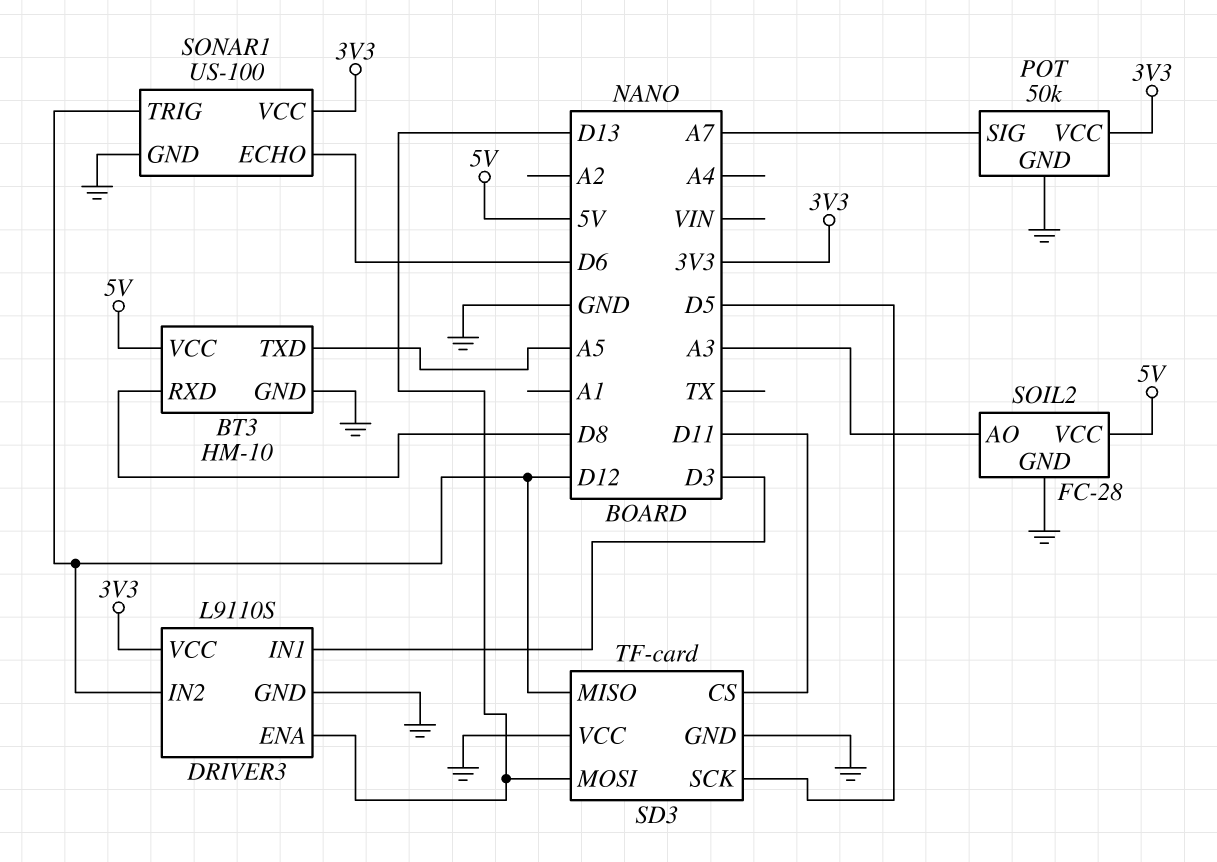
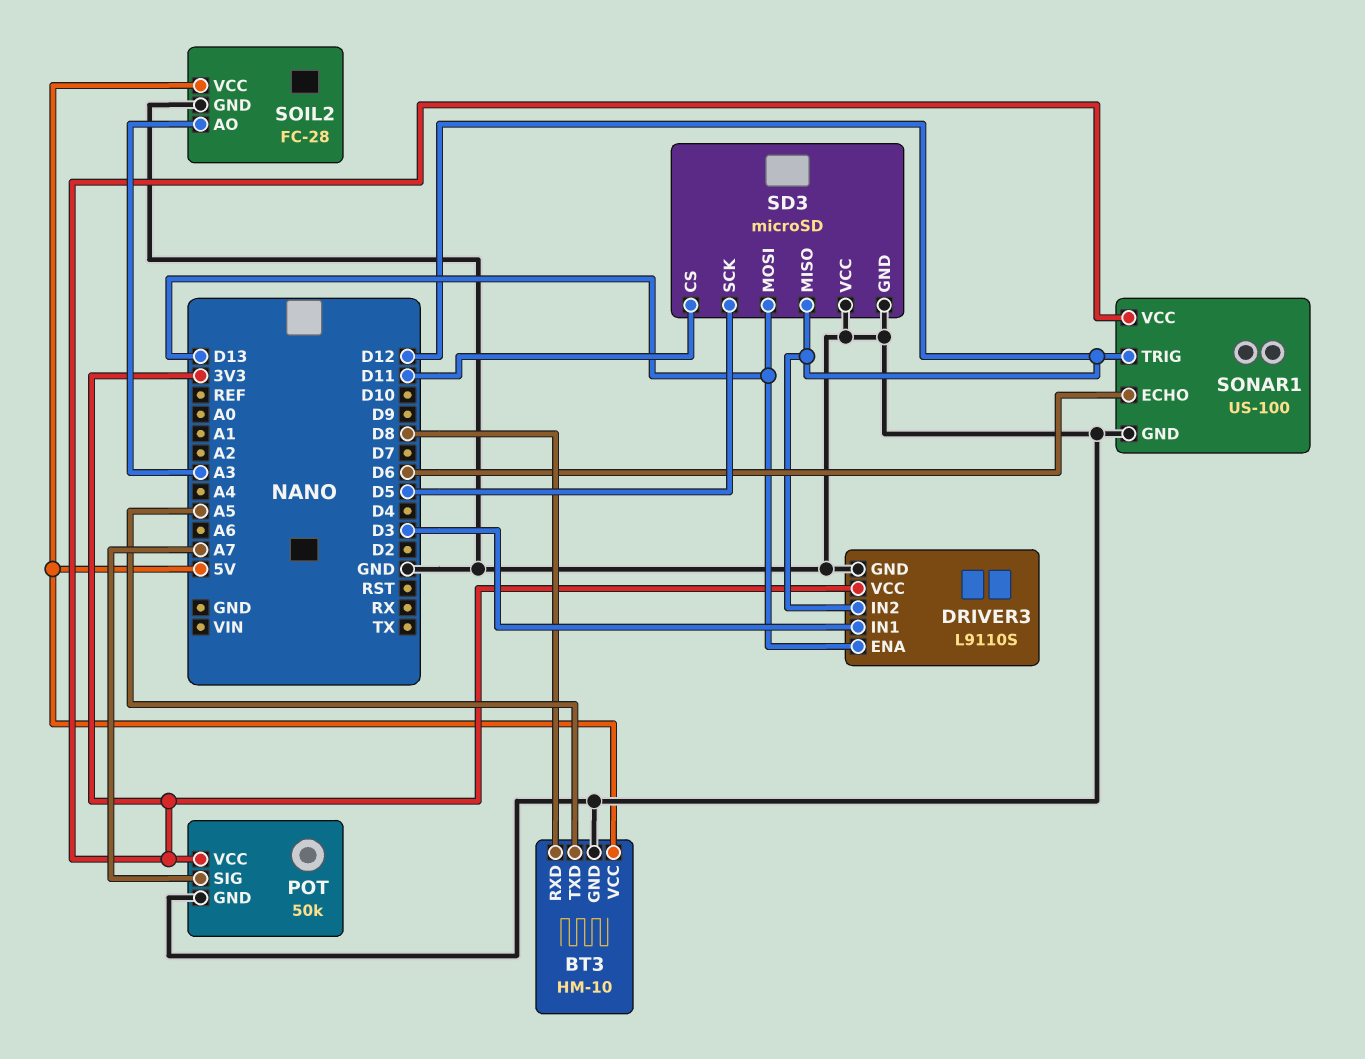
SD3: TF-card -> microSD

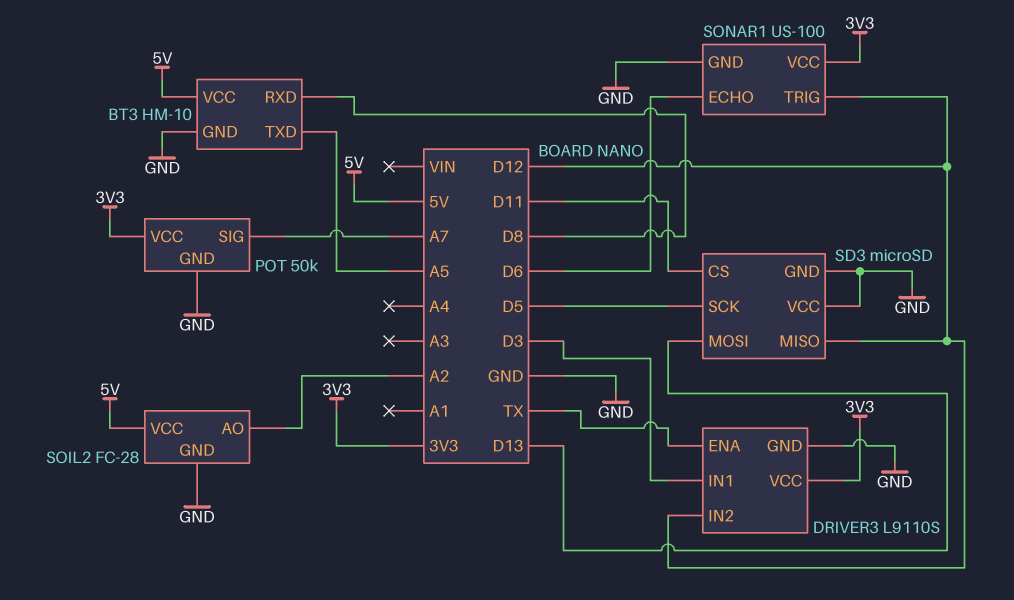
DRIVER3 pin ENA: D13 -> TX
SOIL2 pin AO: A3 -> A2

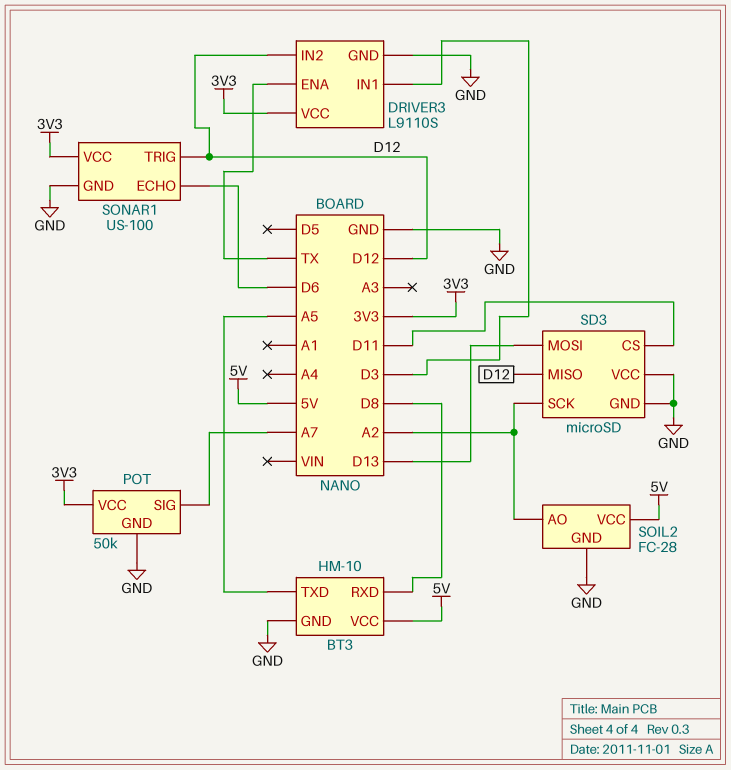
SD3 pin SCK: D5 -> A2

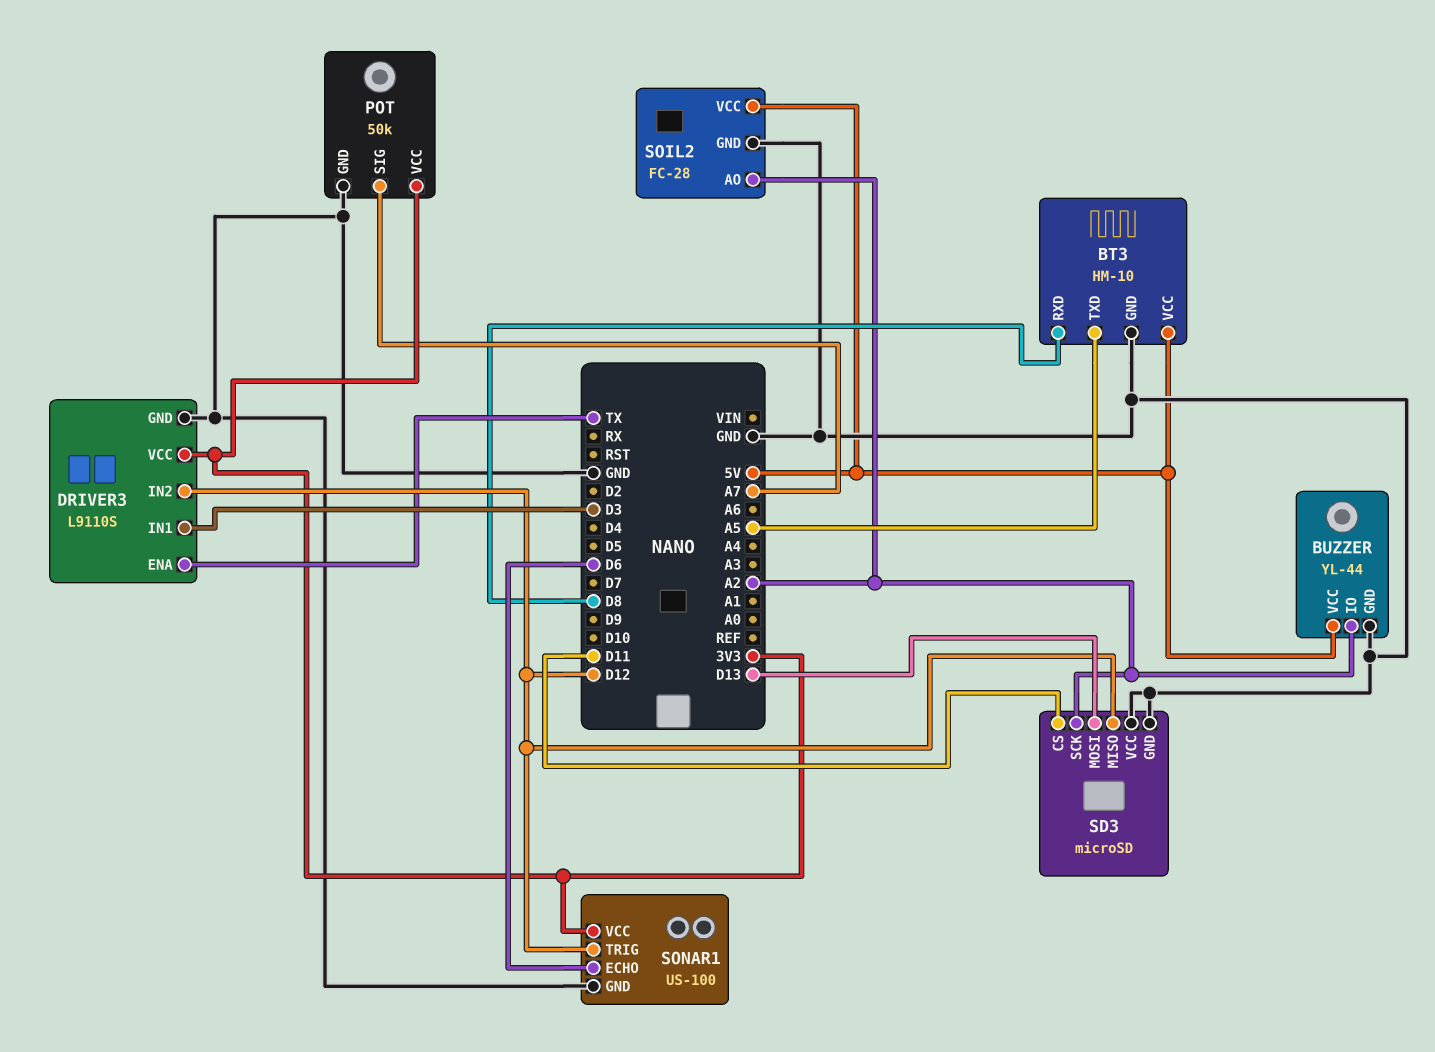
BUZZER: none -> YL-44
BUZZER pin GND: none -> GND
BUZZER pin IO: none -> A2
BUZZER pin VCC: none -> 5V

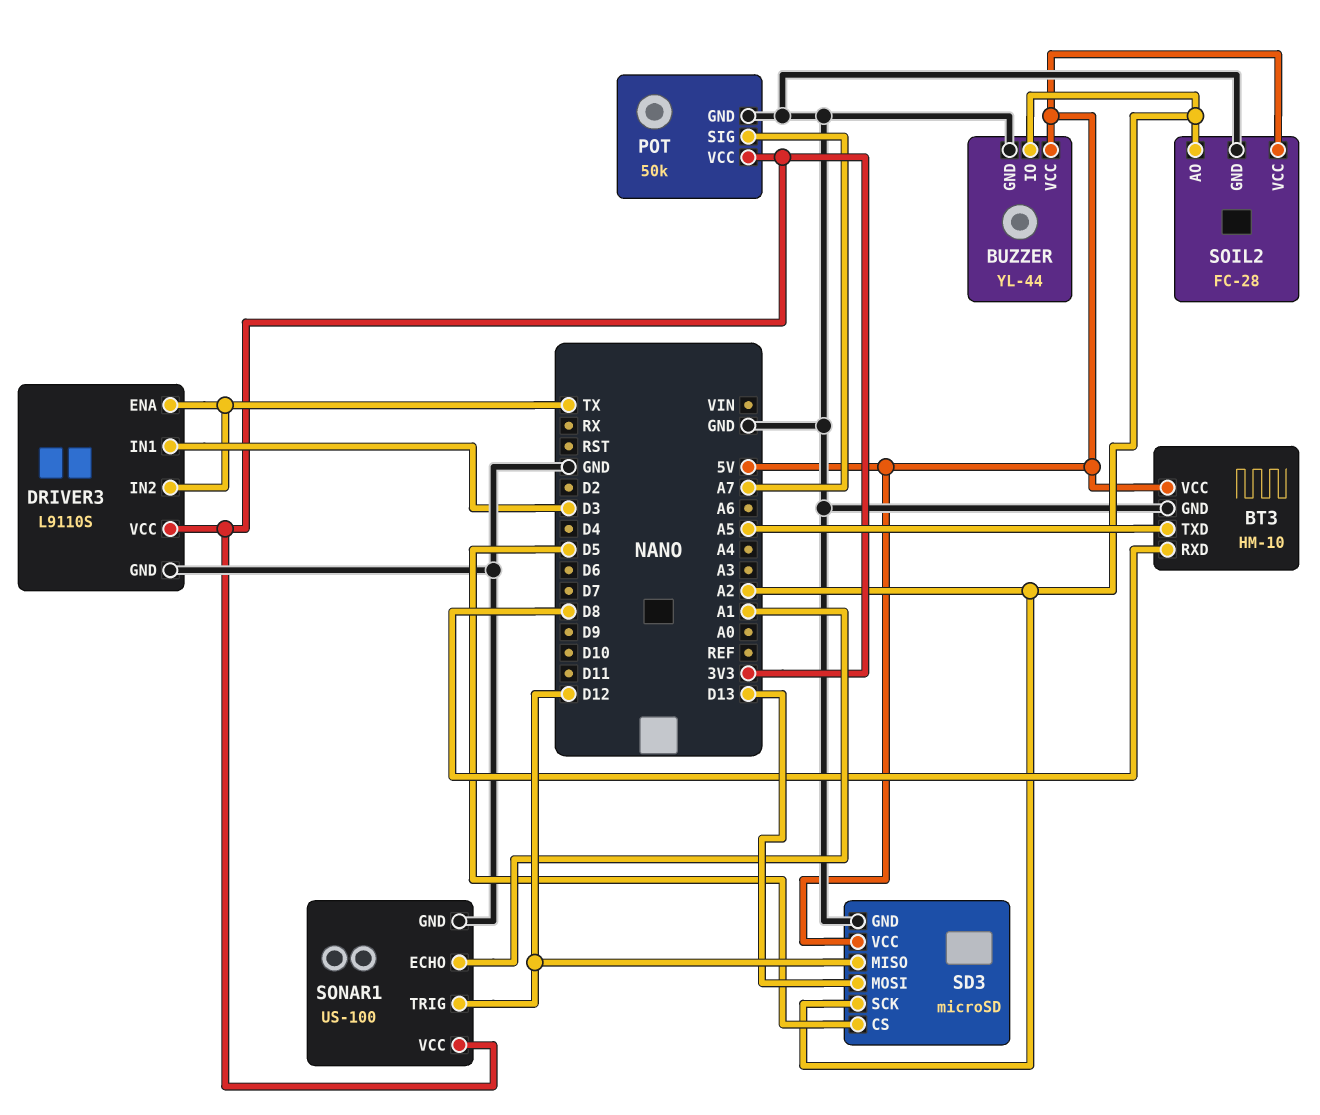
DRIVER3 pin IN2: D12 -> TX
SD3 pin CS: D11 -> D5
SD3 pin VCC: GND -> 5V
SONAR1 pin ECHO: D6 -> A1

